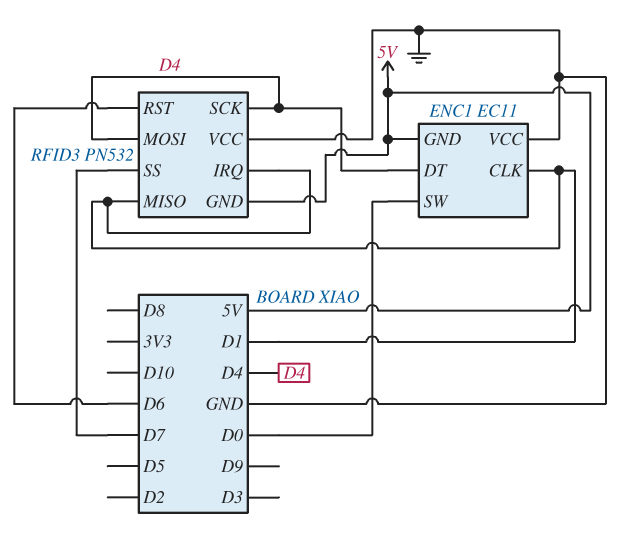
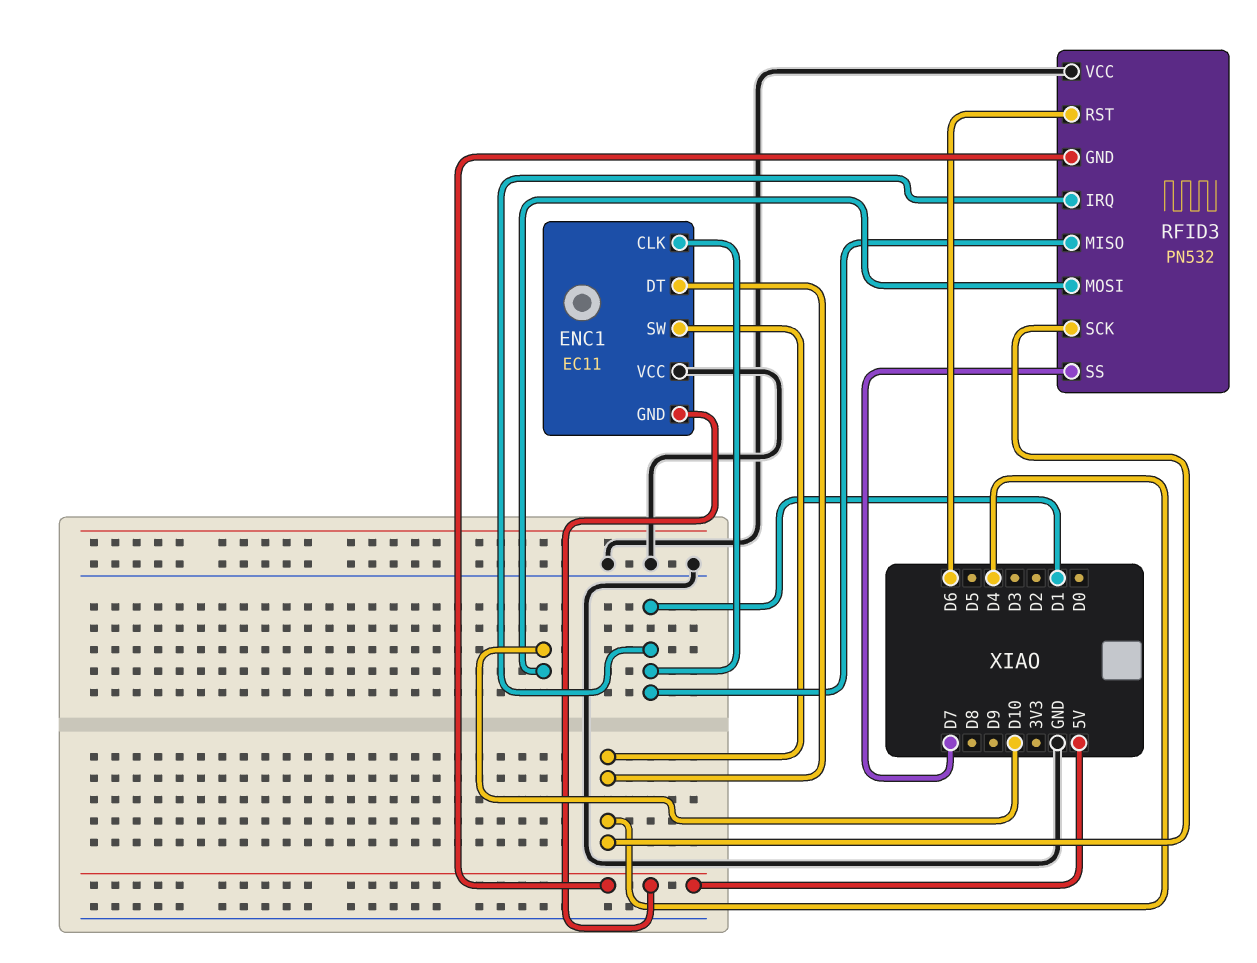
ENC1 pin SW: D0 -> D4
RFID3 pin MOSI: D4 -> D10

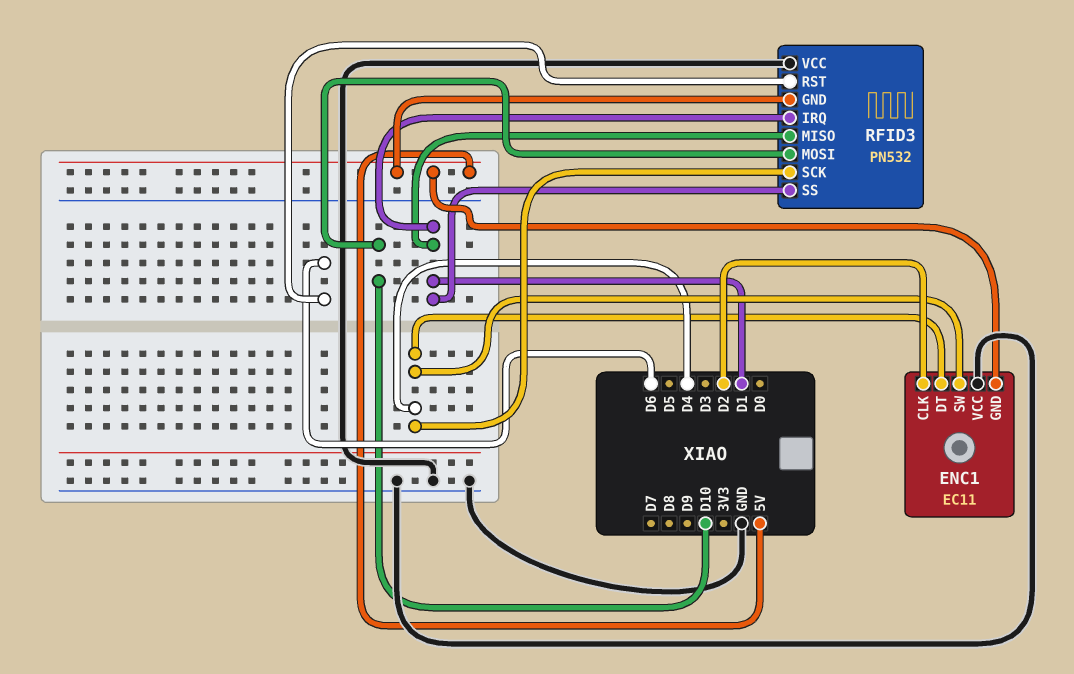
ENC1 pin CLK: D1 -> D2
RFID3 pin SS: D7 -> D1

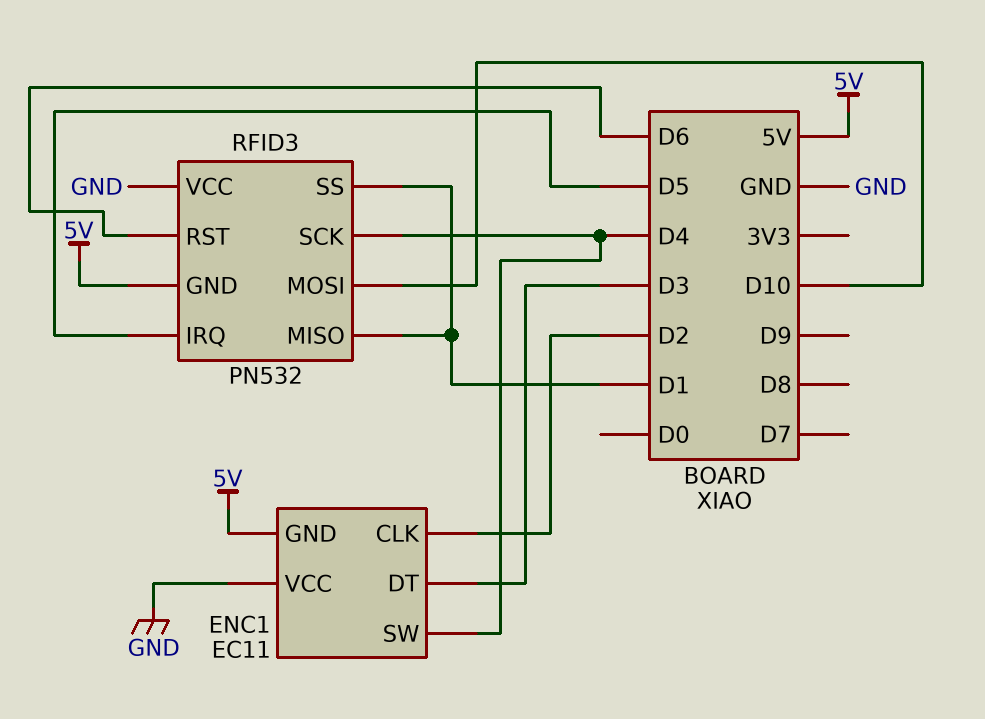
ENC1 pin DT: D4 -> D3
RFID3 pin IRQ: D1 -> D5

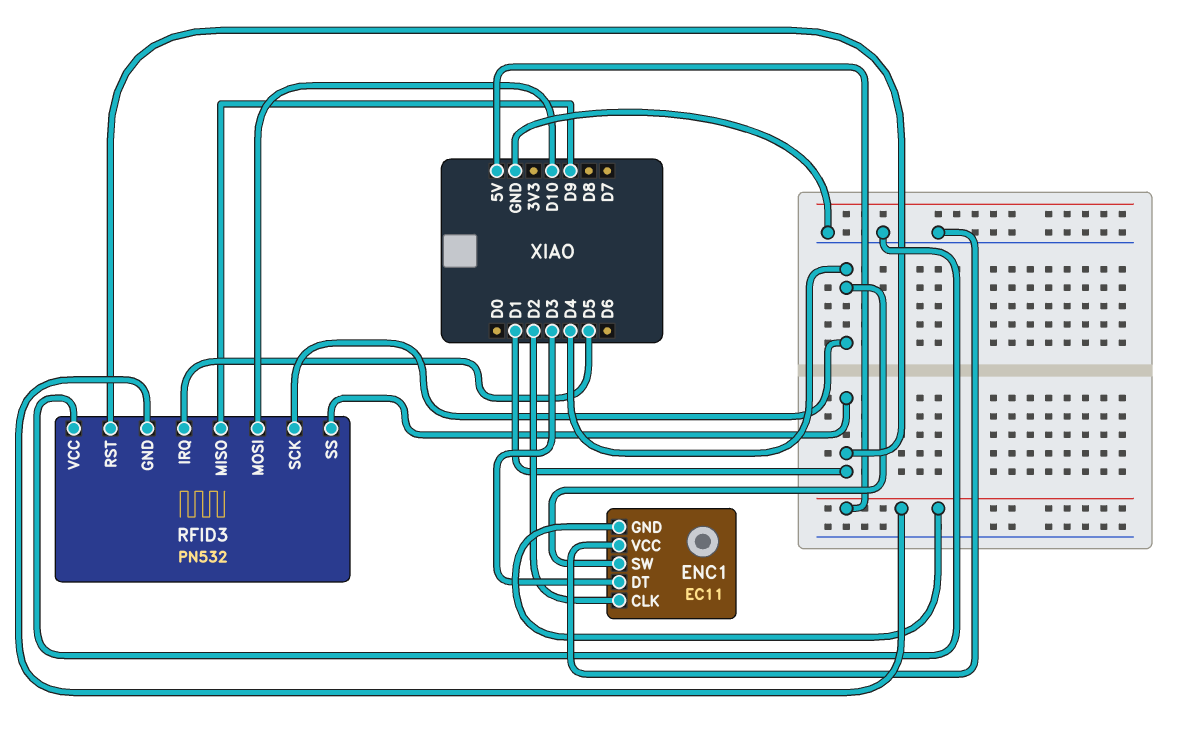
RFID3 pin MISO: D1 -> D9
RFID3 pin RST: D6 -> D1

